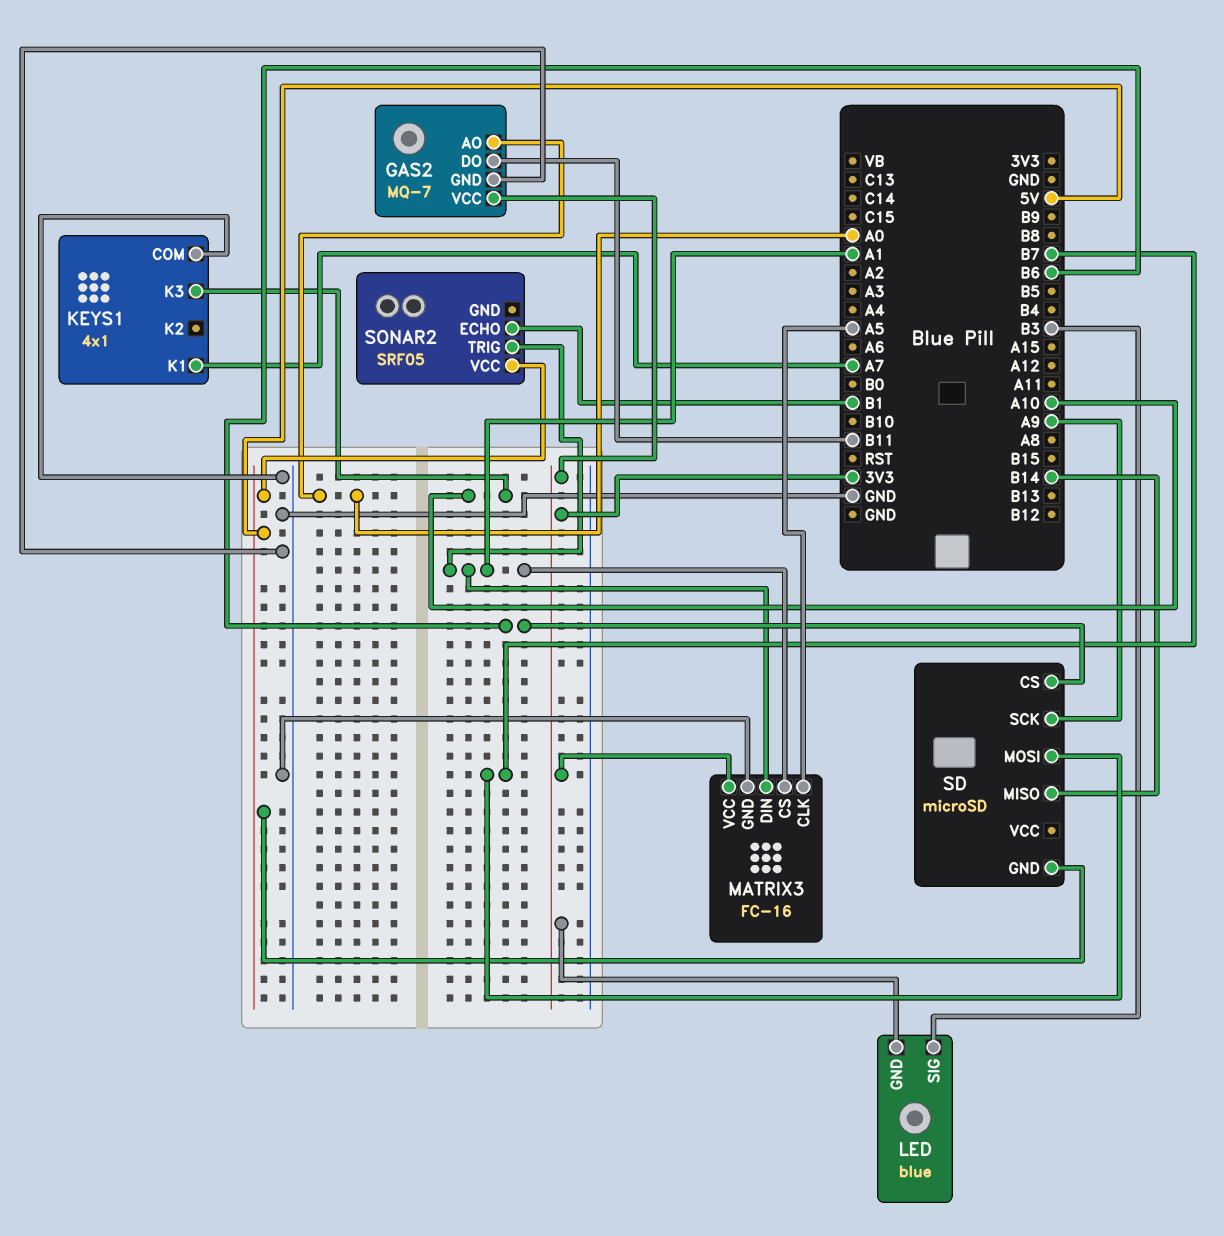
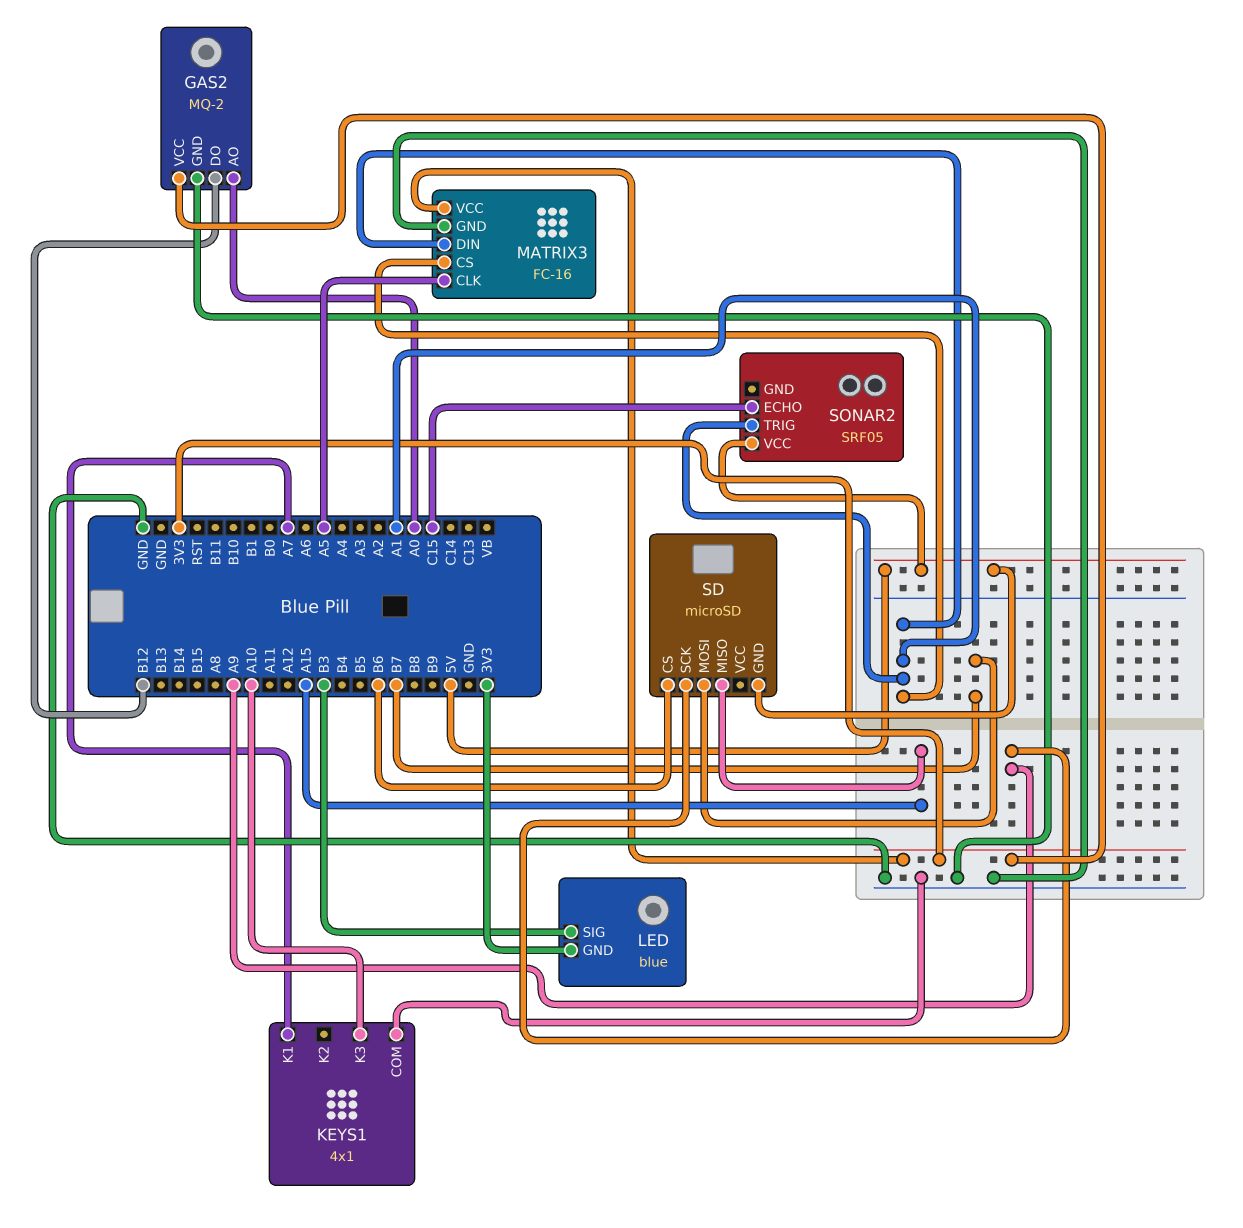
GAS2: MQ-7 -> MQ-2
GAS2 pin DO: B11 -> B12
SD pin MISO: B14 -> A15
SONAR2 pin ECHO: B1 -> C15

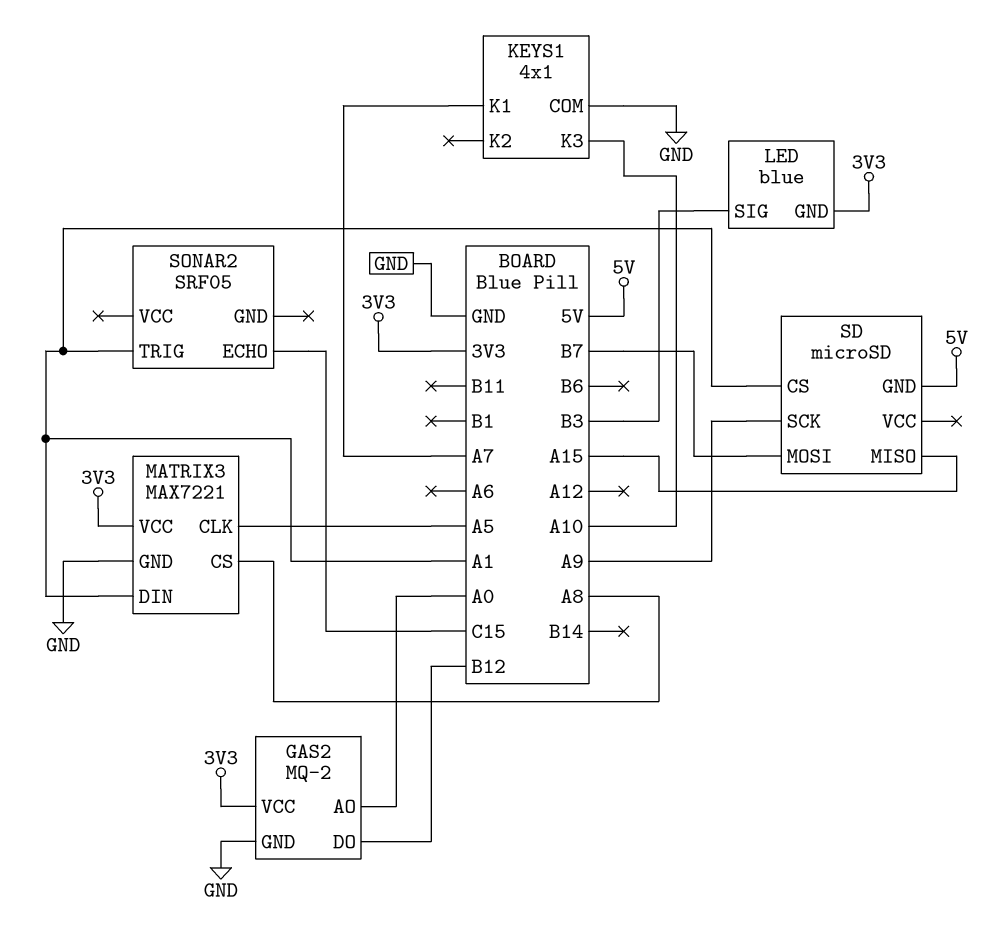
MATRIX3: FC-16 -> MAX7221
MATRIX3 pin CS: A1 -> A8
SD pin CS: B6 -> A1
SONAR2 pin VCC: 5V -> none

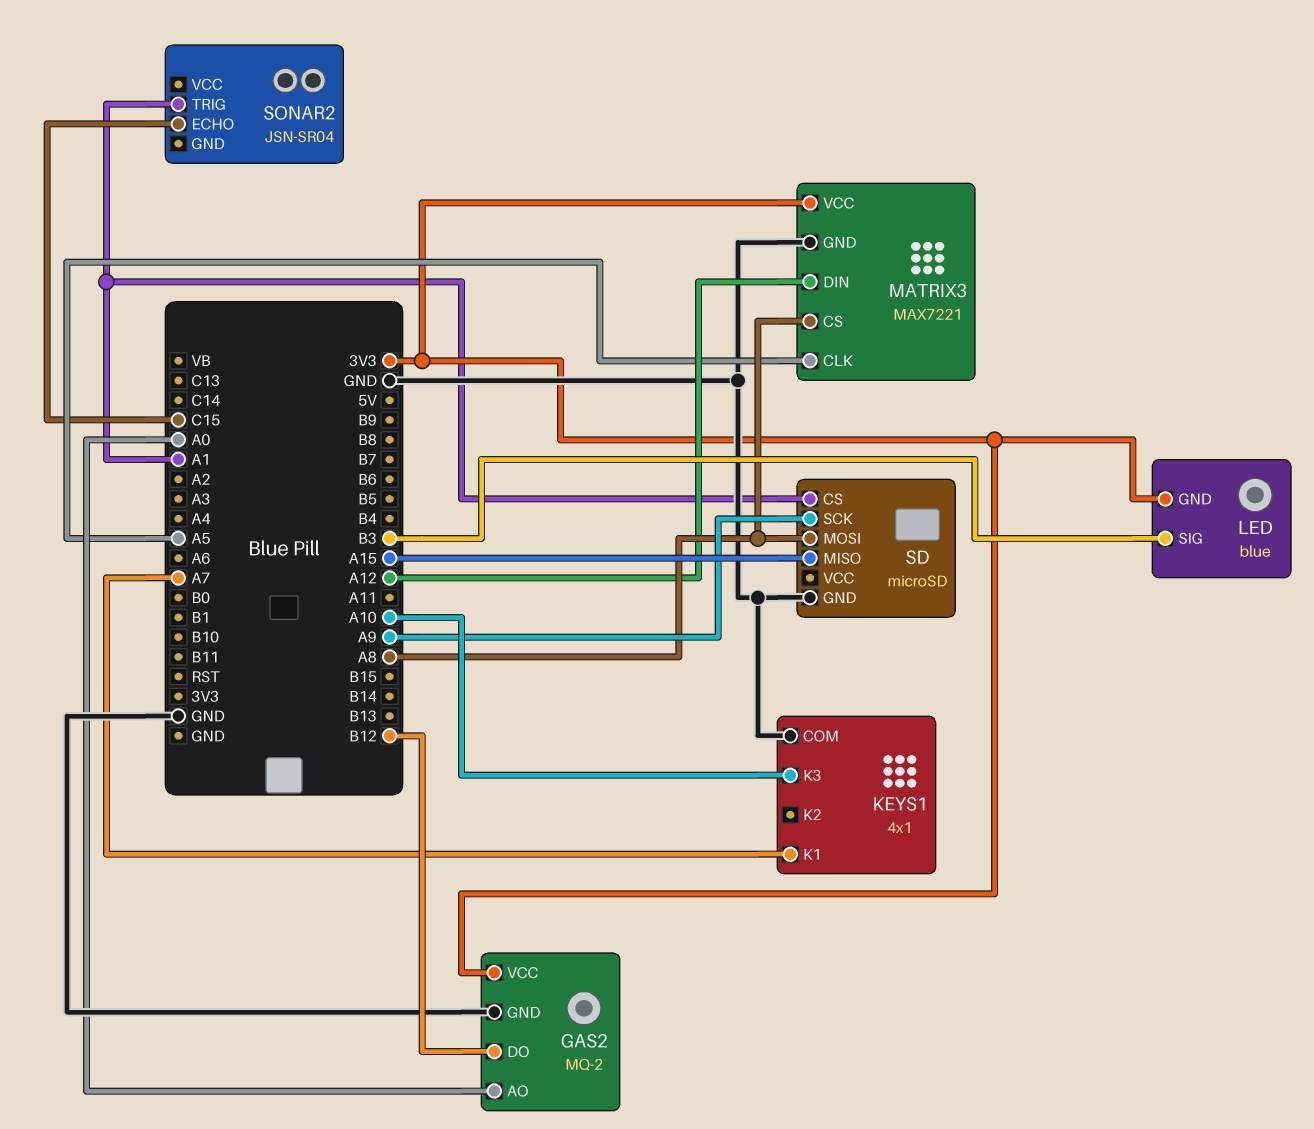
MATRIX3 pin DIN: A1 -> A12
SD pin GND: 5V -> GND
SD pin MOSI: B7 -> A8
SONAR2: SRF05 -> JSN-SR04

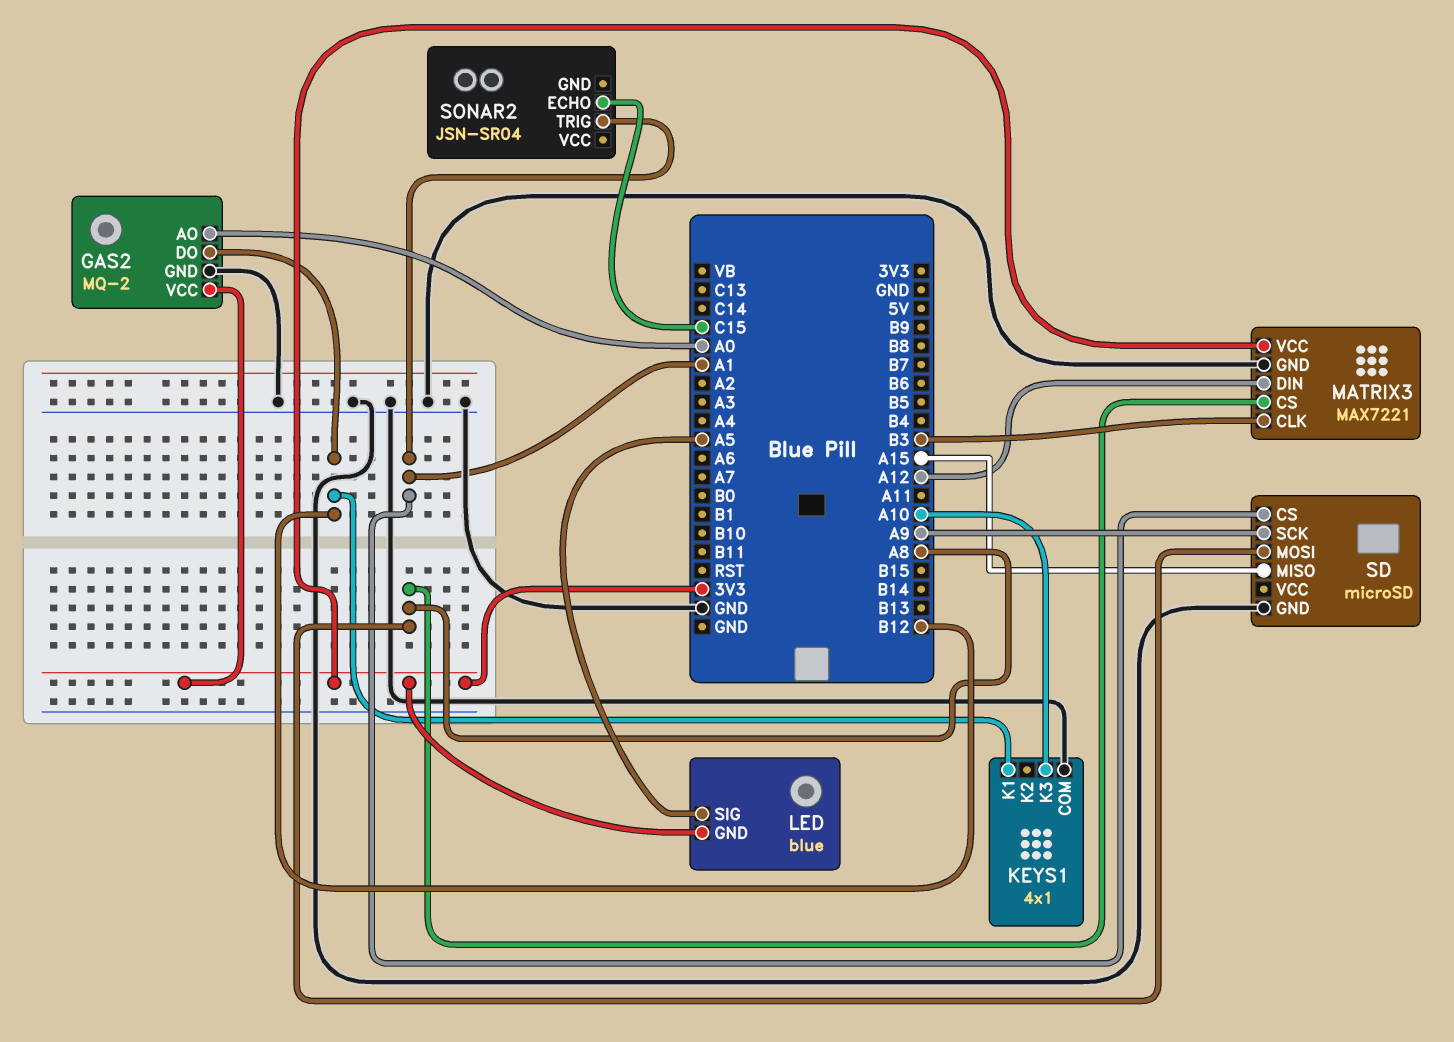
KEYS1 pin K1: A7 -> B12
LED pin SIG: B3 -> A5
MATRIX3 pin CLK: A5 -> B3

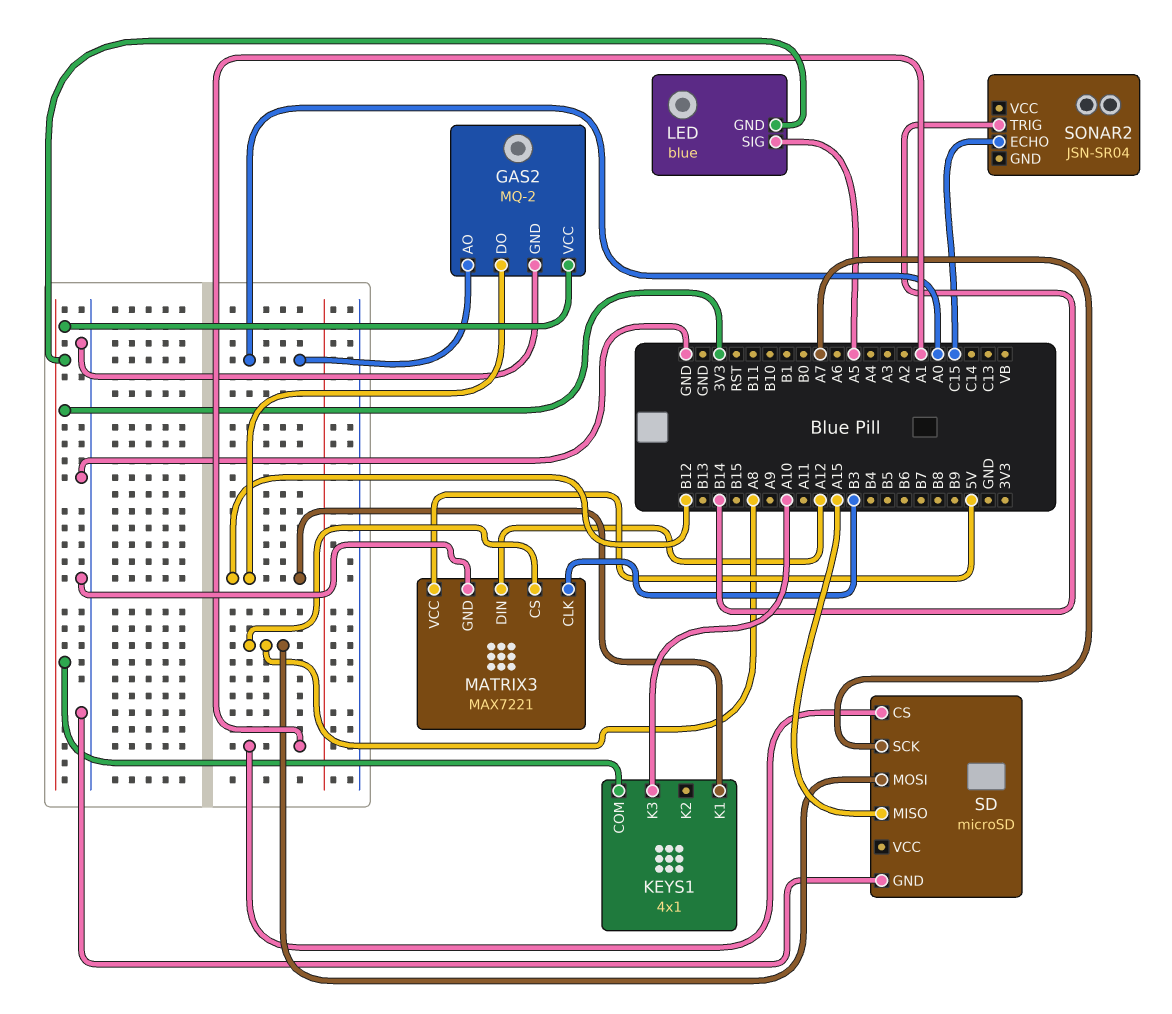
KEYS1 pin COM: GND -> 3V3
MATRIX3 pin VCC: 3V3 -> 5V
SD pin SCK: A9 -> A7
SONAR2 pin TRIG: A1 -> B14

